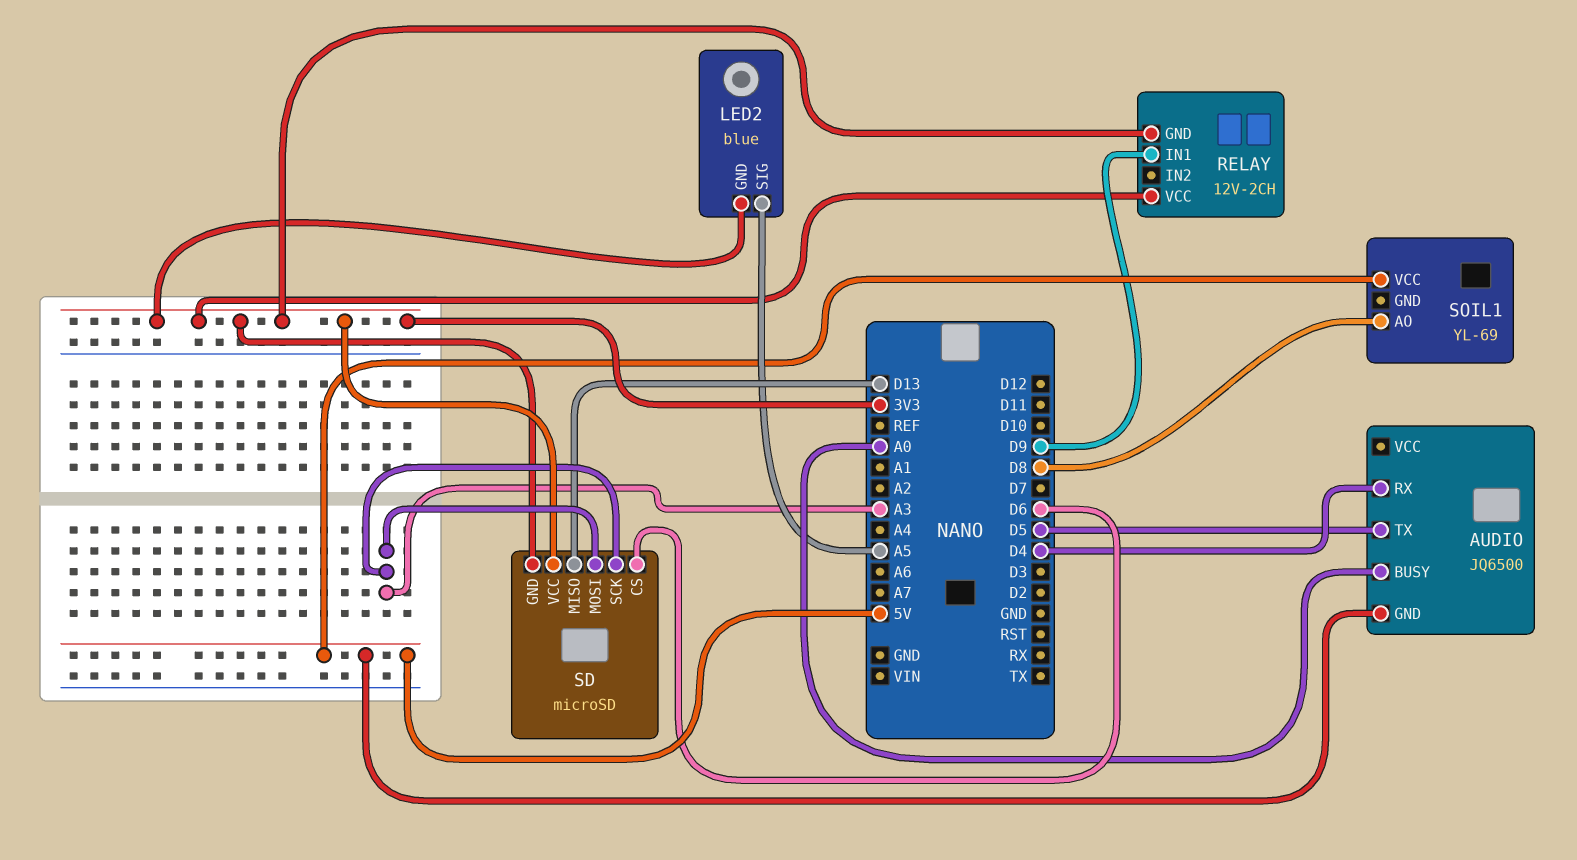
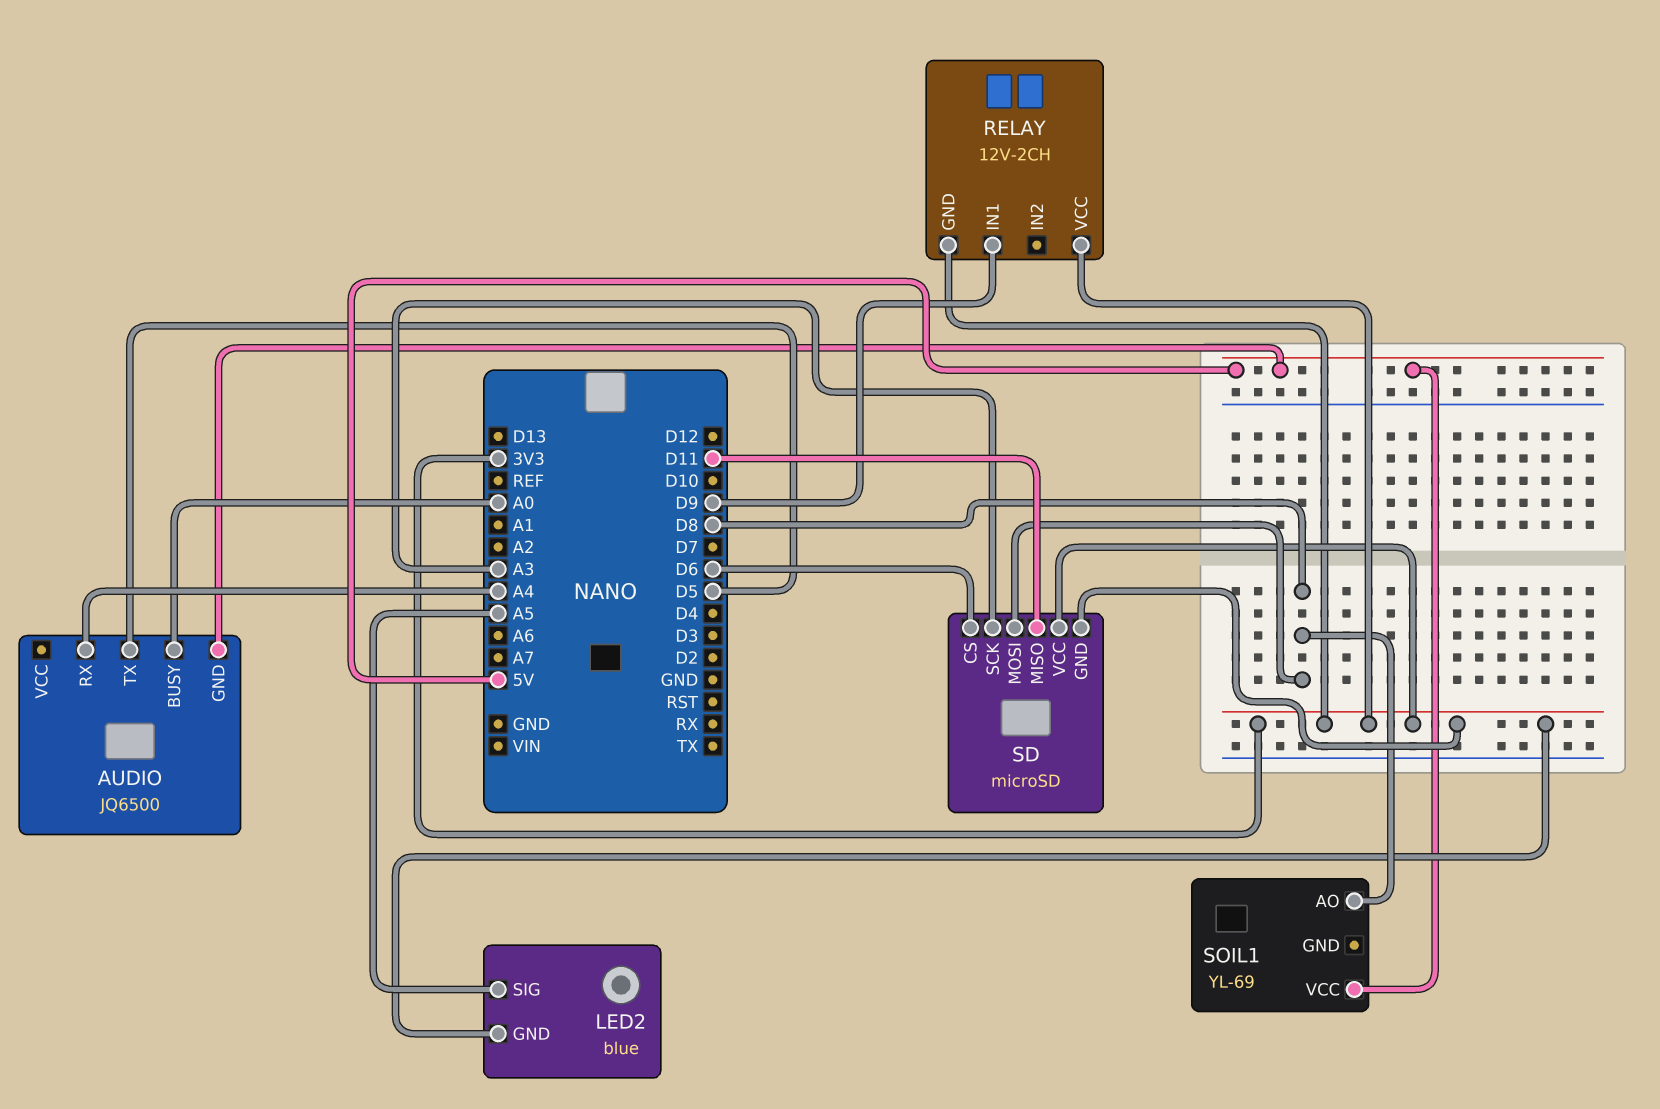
AUDIO pin RX: D4 -> A4
SD pin MISO: D13 -> D11
SD pin MOSI: A3 -> D8

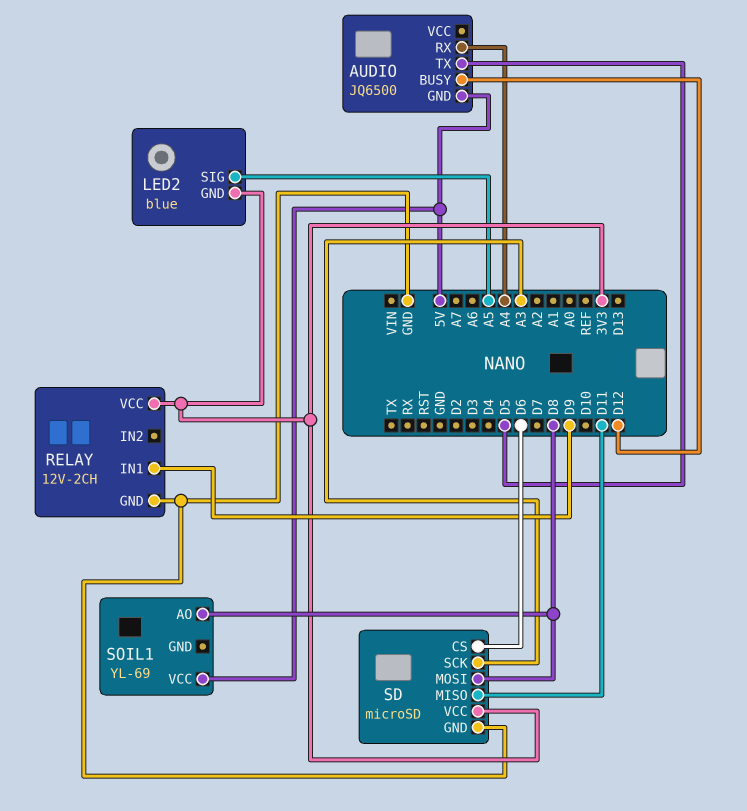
AUDIO pin BUSY: A0 -> D12
RELAY pin GND: 3V3 -> GND
SD pin GND: 3V3 -> GND

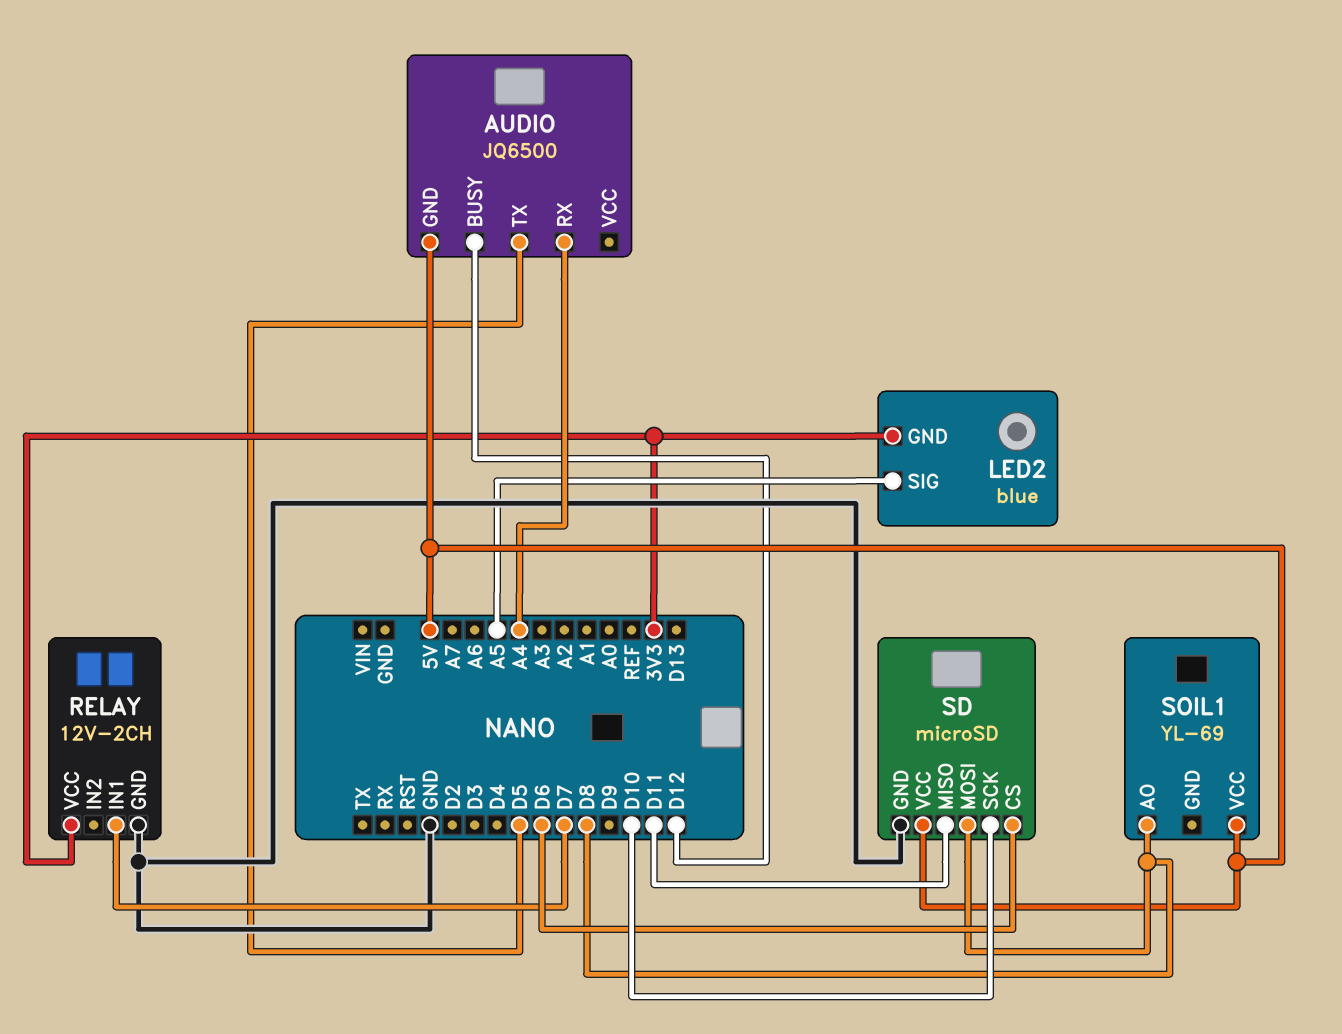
RELAY pin IN1: D9 -> D7
SD pin SCK: A3 -> D10
SD pin VCC: 3V3 -> 5V

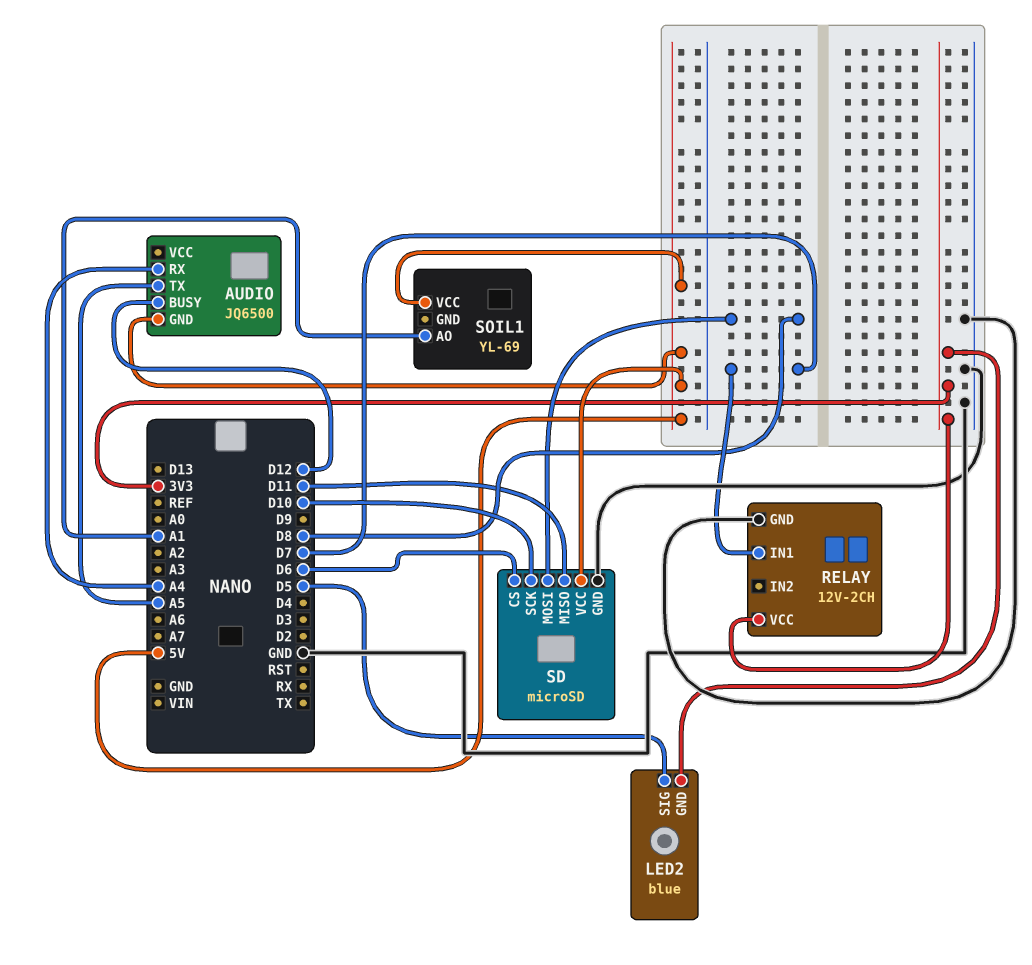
AUDIO pin TX: D5 -> A5
LED2 pin SIG: A5 -> D5
SOIL1 pin AO: D8 -> A1

